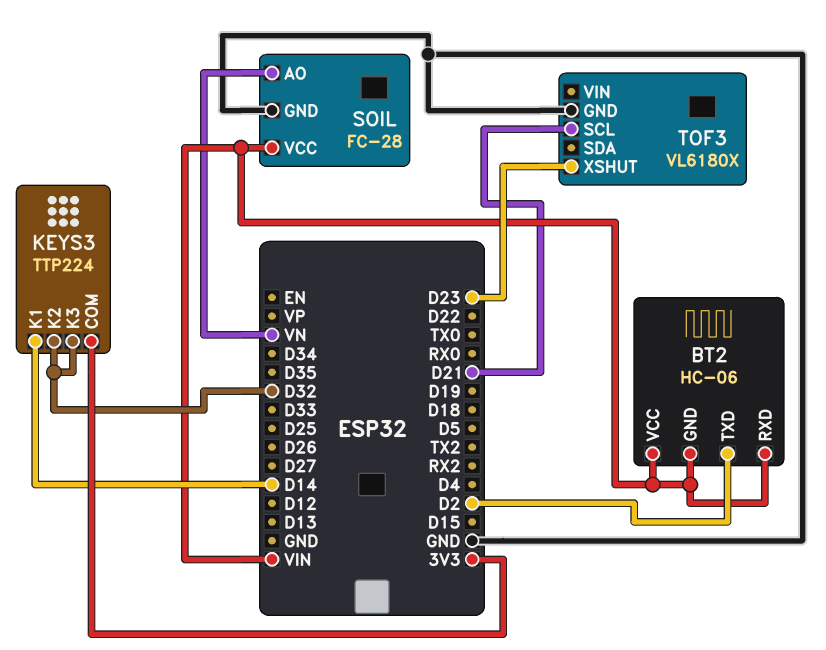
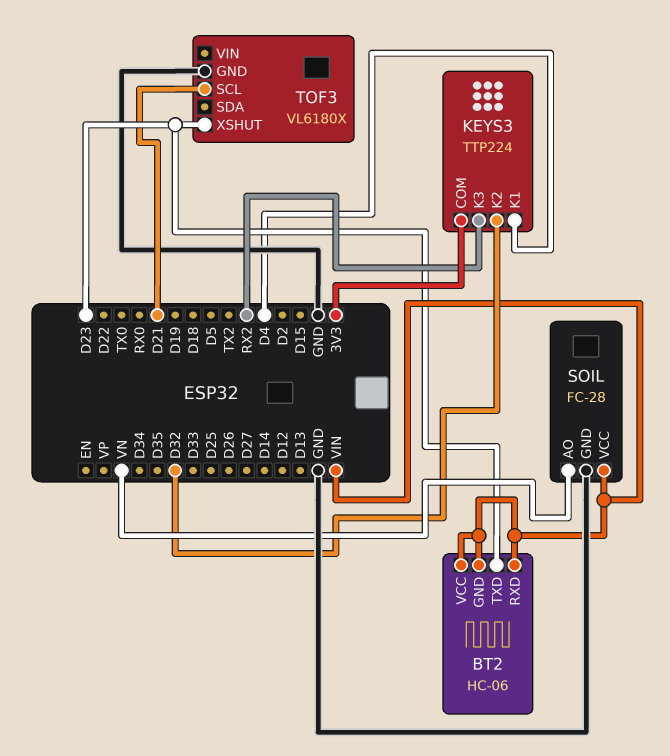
BT2 pin TXD: D2 -> D23
KEYS3 pin K1: D14 -> D4
KEYS3 pin K3: D32 -> RX2

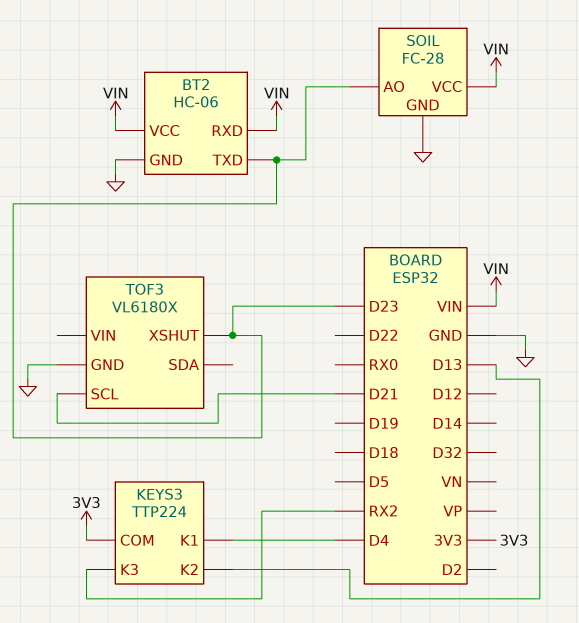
BT2 pin GND: VIN -> GND
KEYS3 pin K2: D32 -> D13
SOIL pin AO: VN -> D23

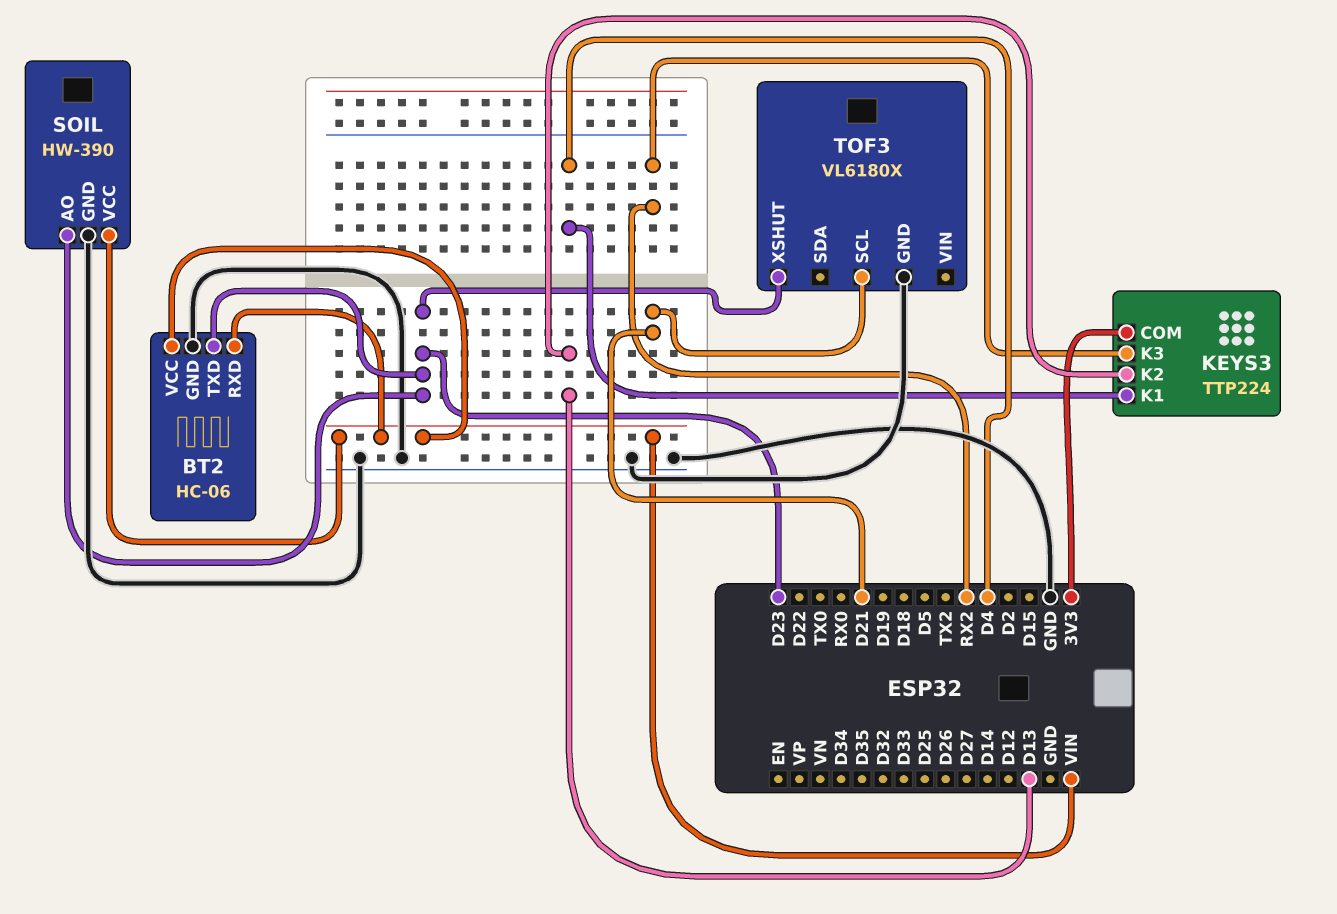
SOIL: FC-28 -> HW-390

